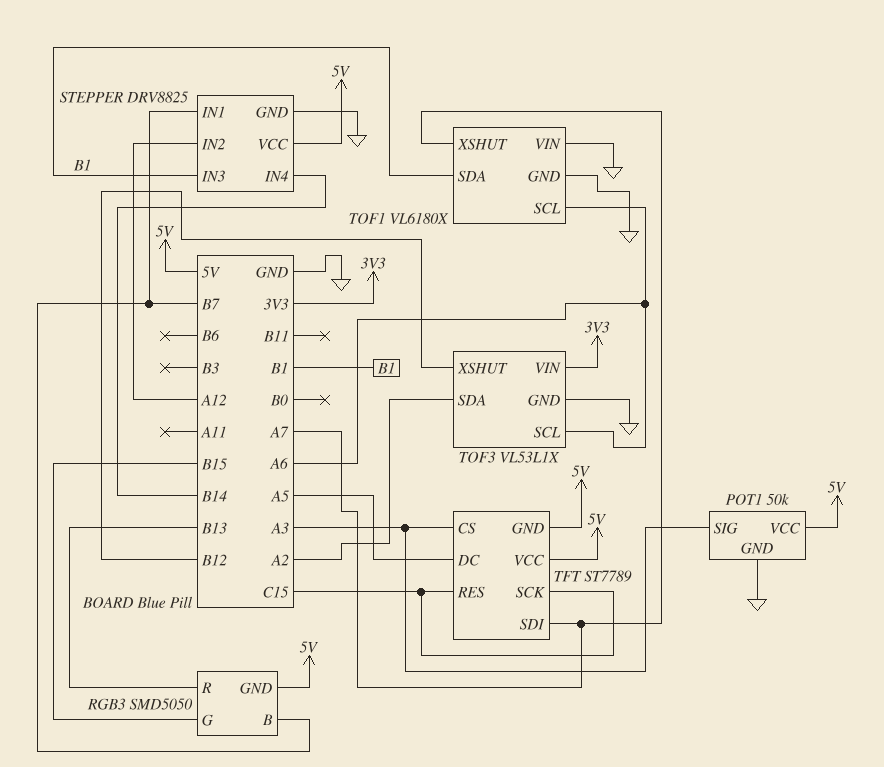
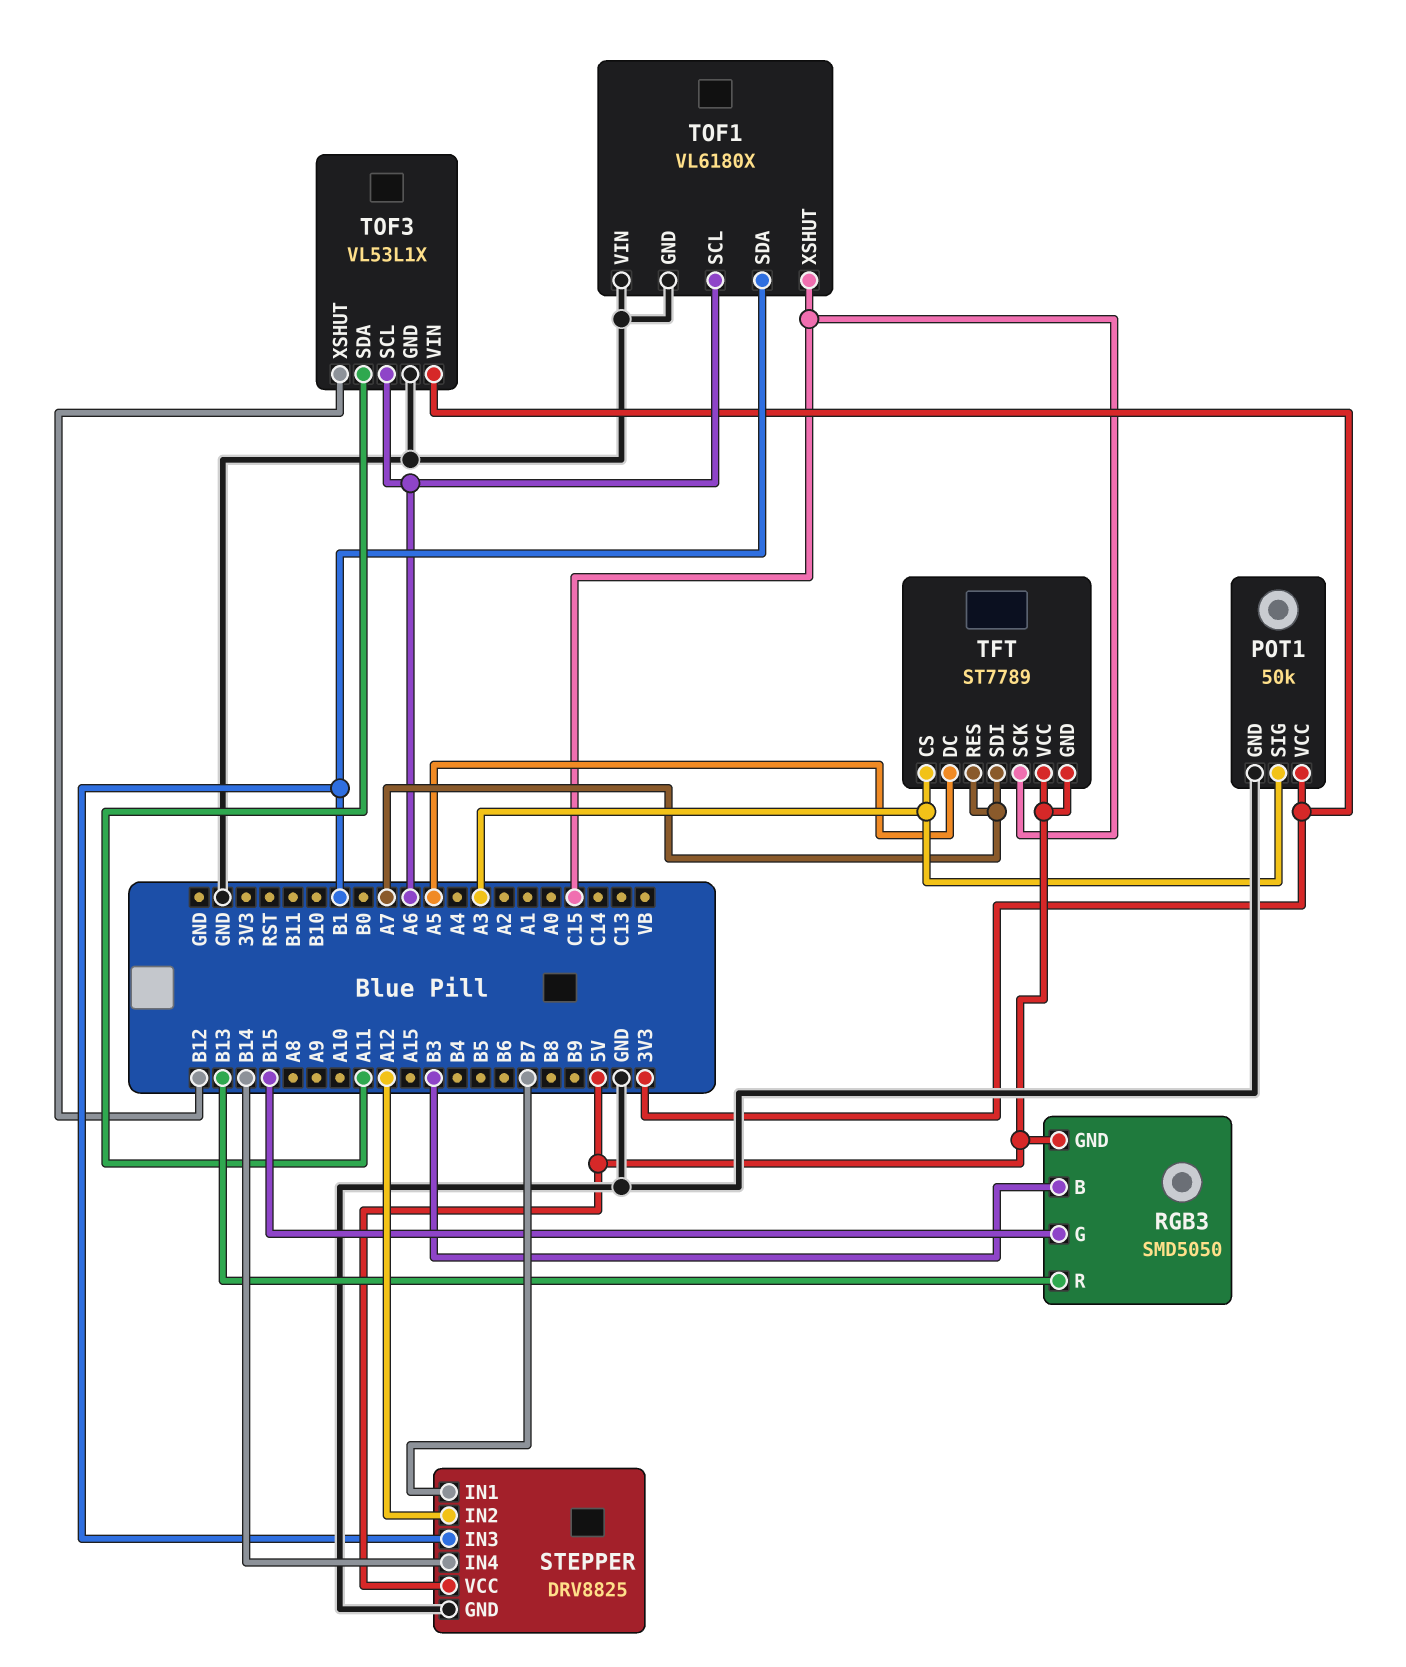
POT1 pin VCC: 5V -> 3V3
RGB3 pin B: B7 -> B3
TFT pin RES: C15 -> A7
TOF1 pin XSHUT: A7 -> C15
TOF3 pin SDA: A2 -> A11

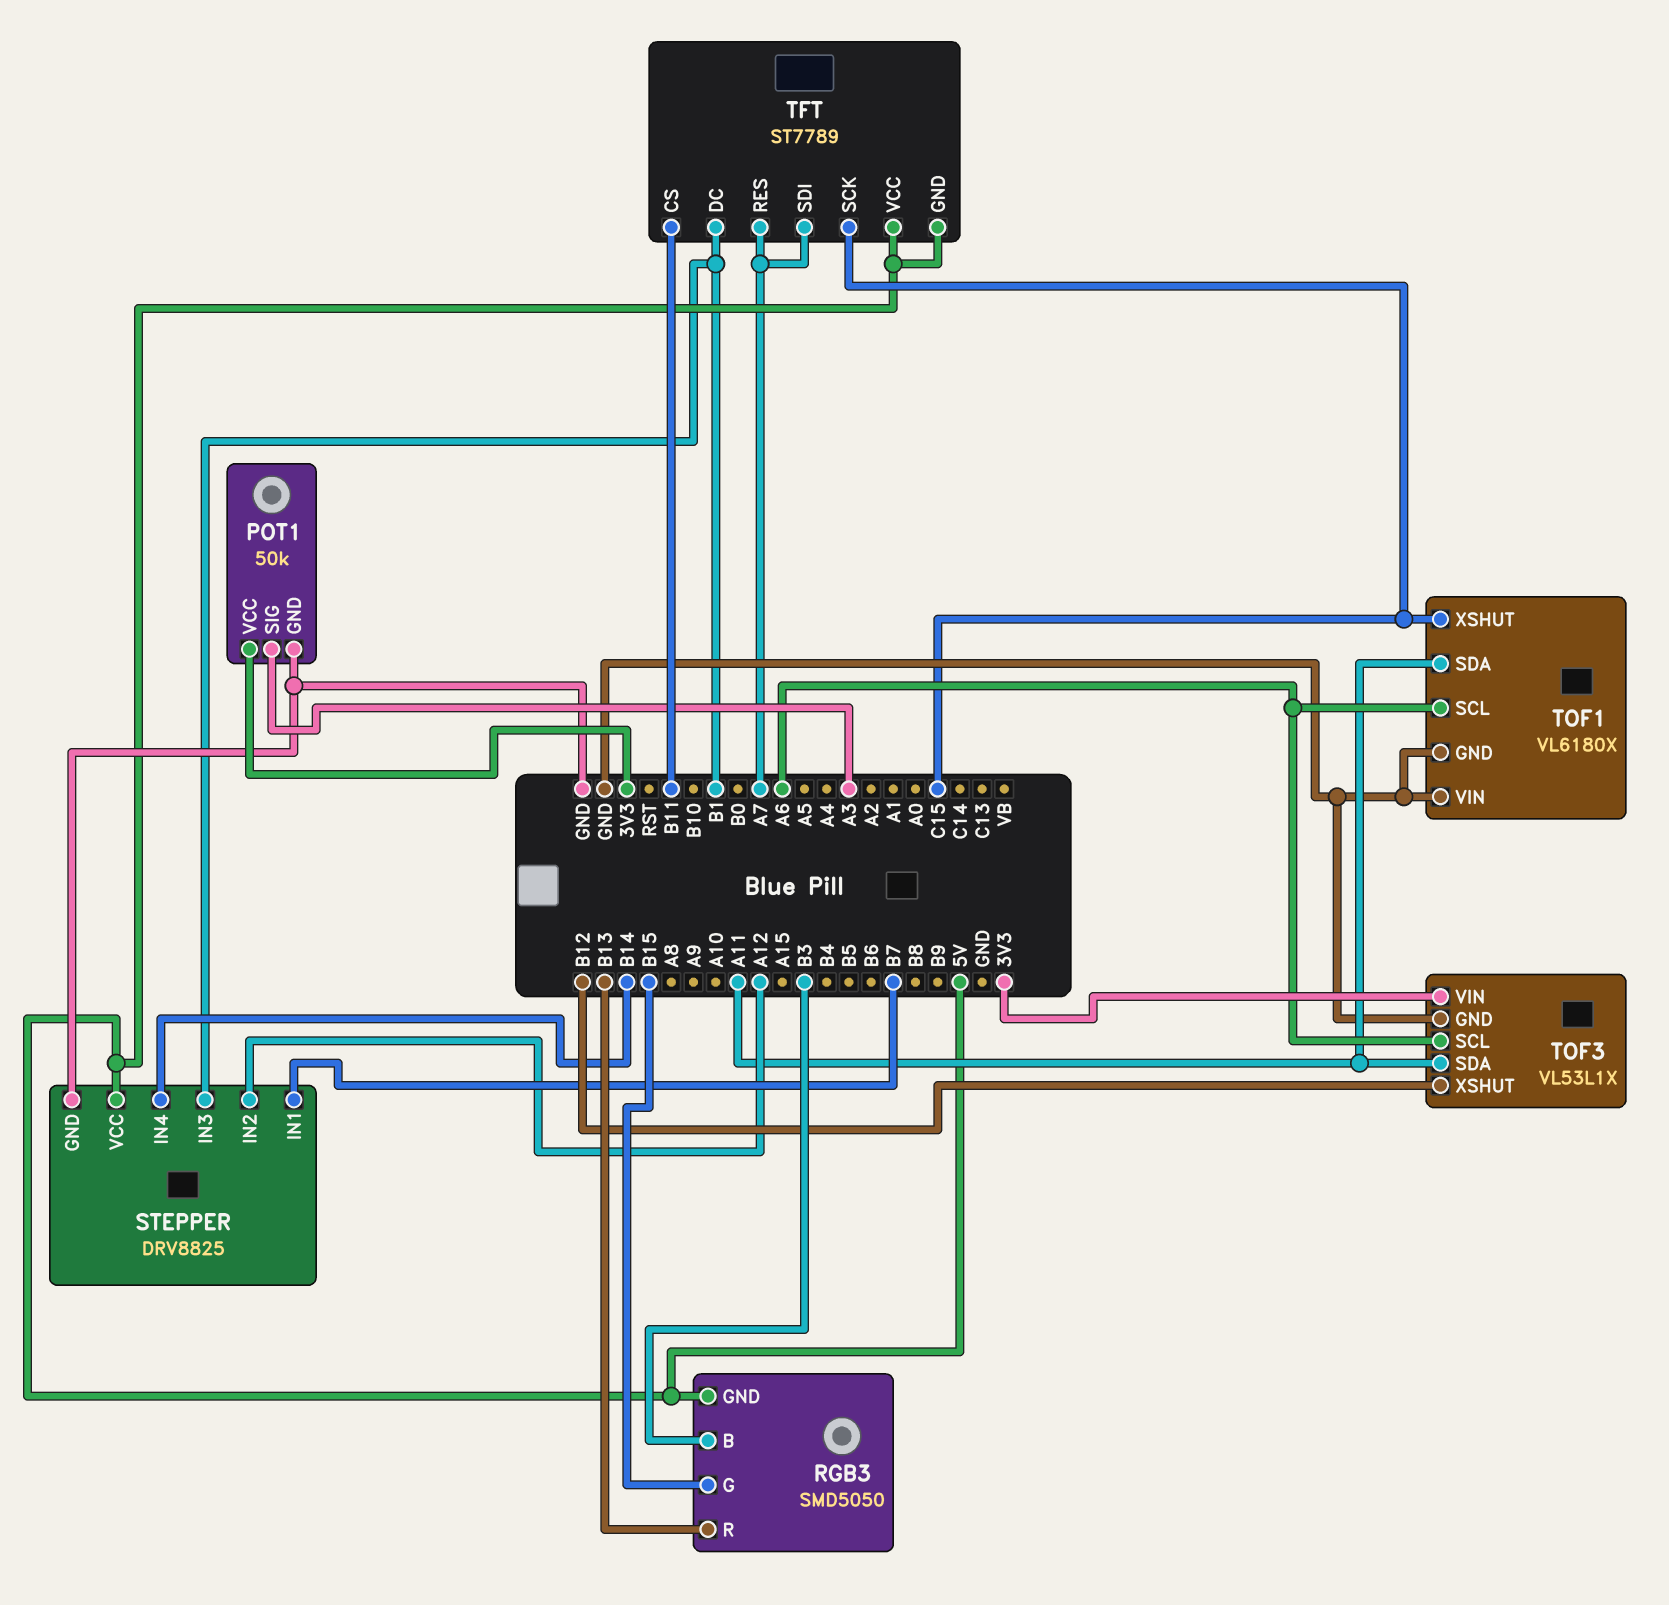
TFT pin CS: A3 -> B11
TFT pin DC: A5 -> B1
TOF1 pin SDA: B1 -> A11

